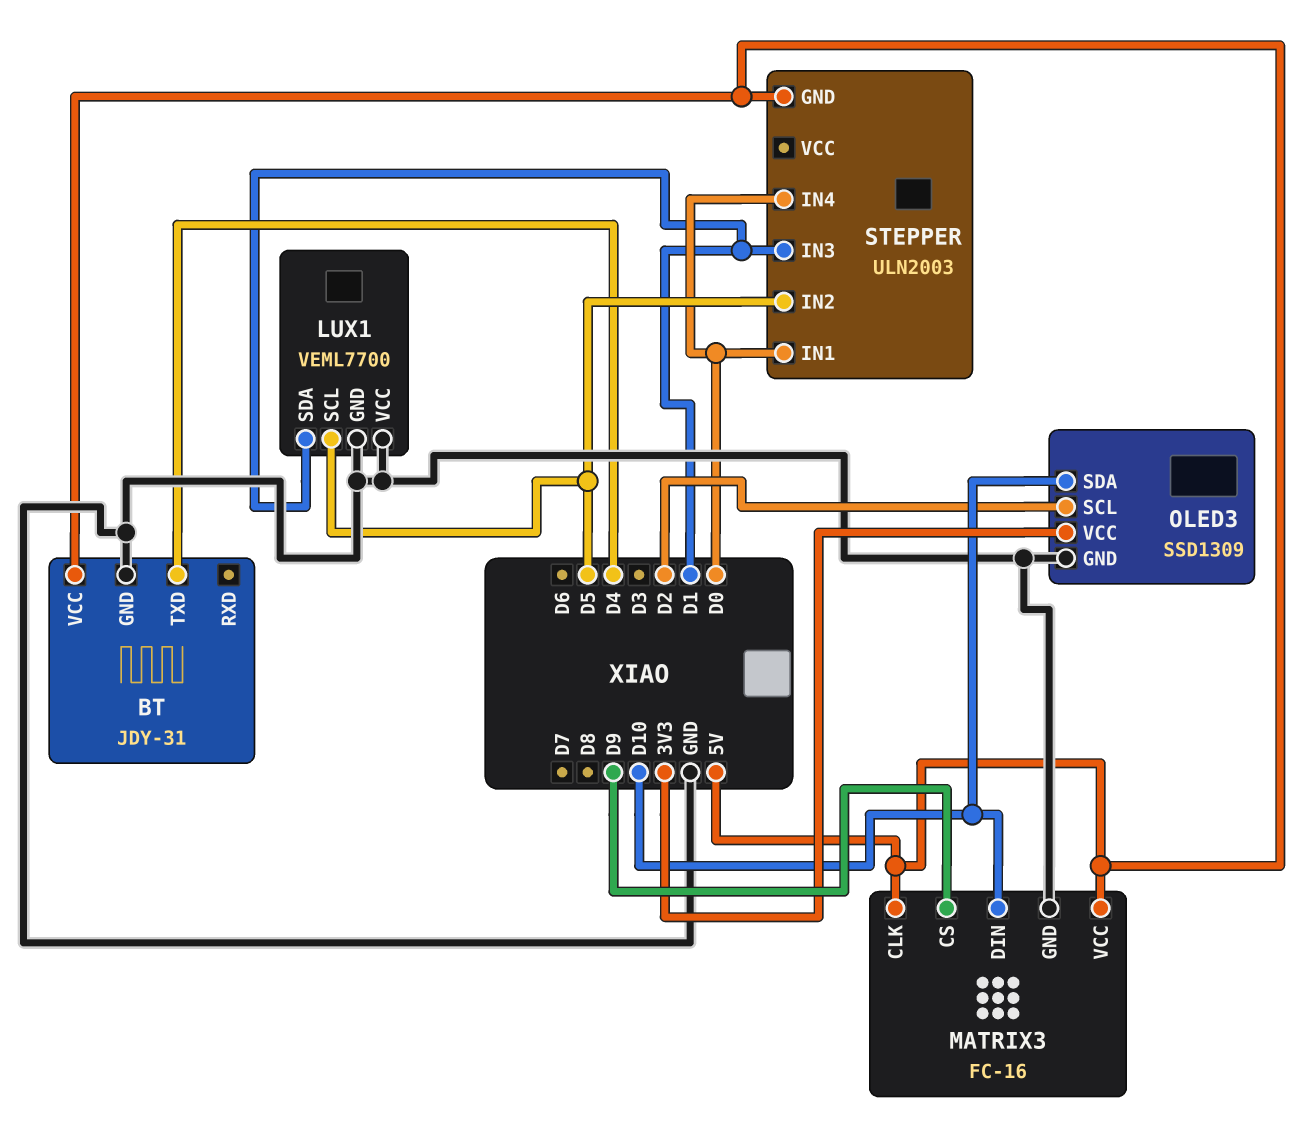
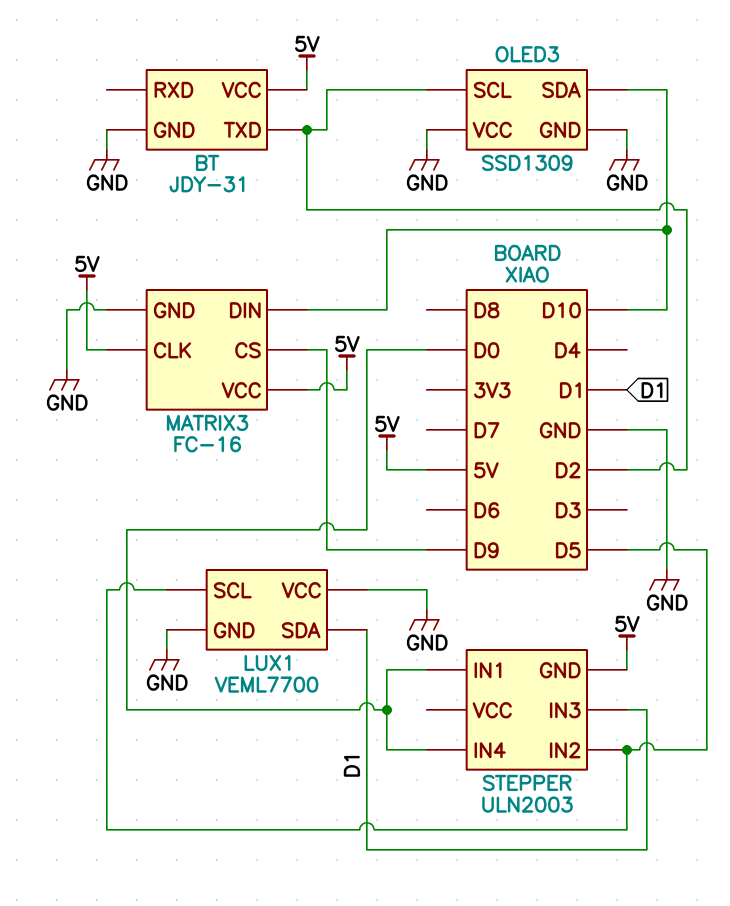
BT pin TXD: D4 -> D2
OLED3 pin VCC: 3V3 -> GND

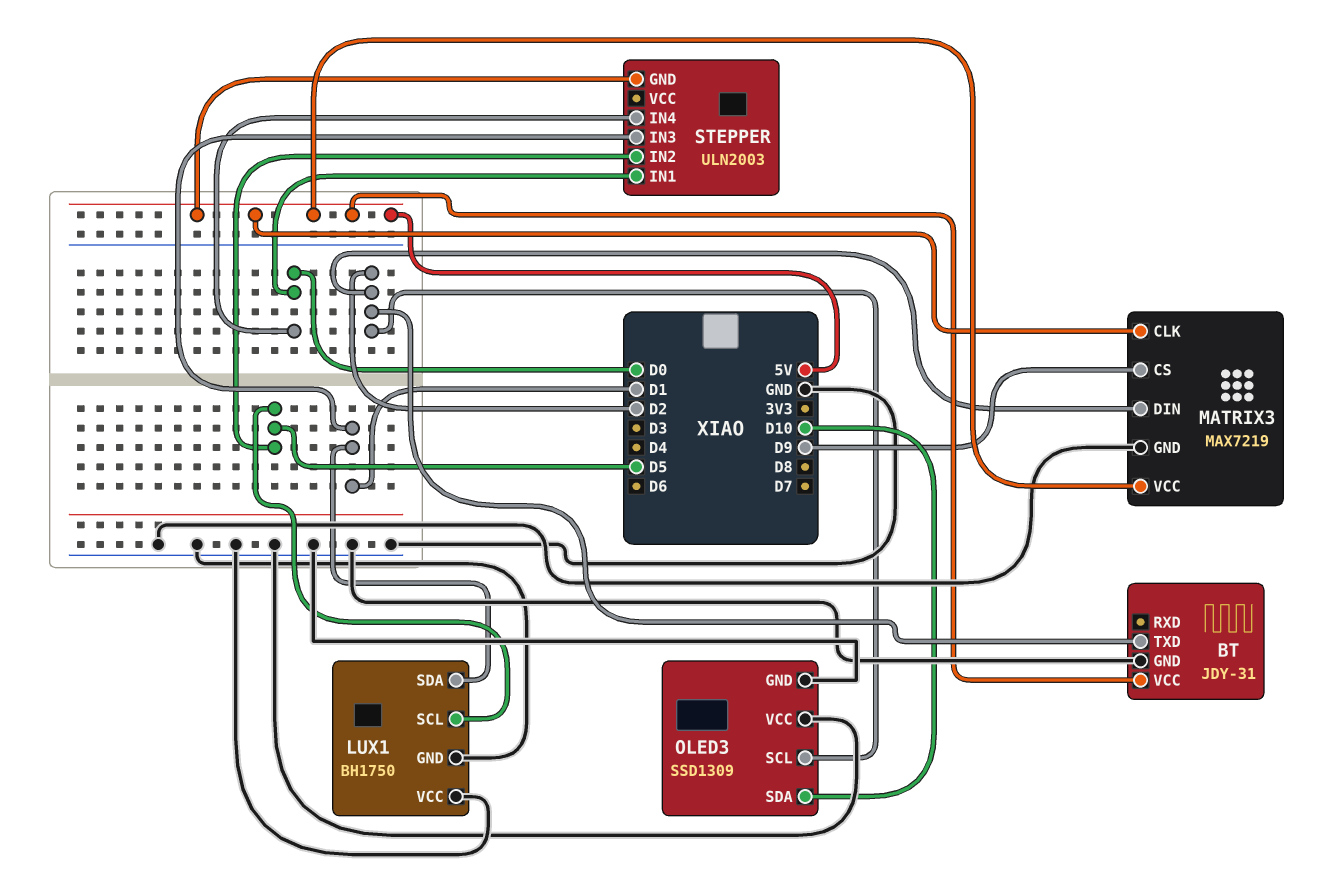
LUX1: VEML7700 -> BH1750
MATRIX3: FC-16 -> MAX7219
MATRIX3 pin DIN: D10 -> D2

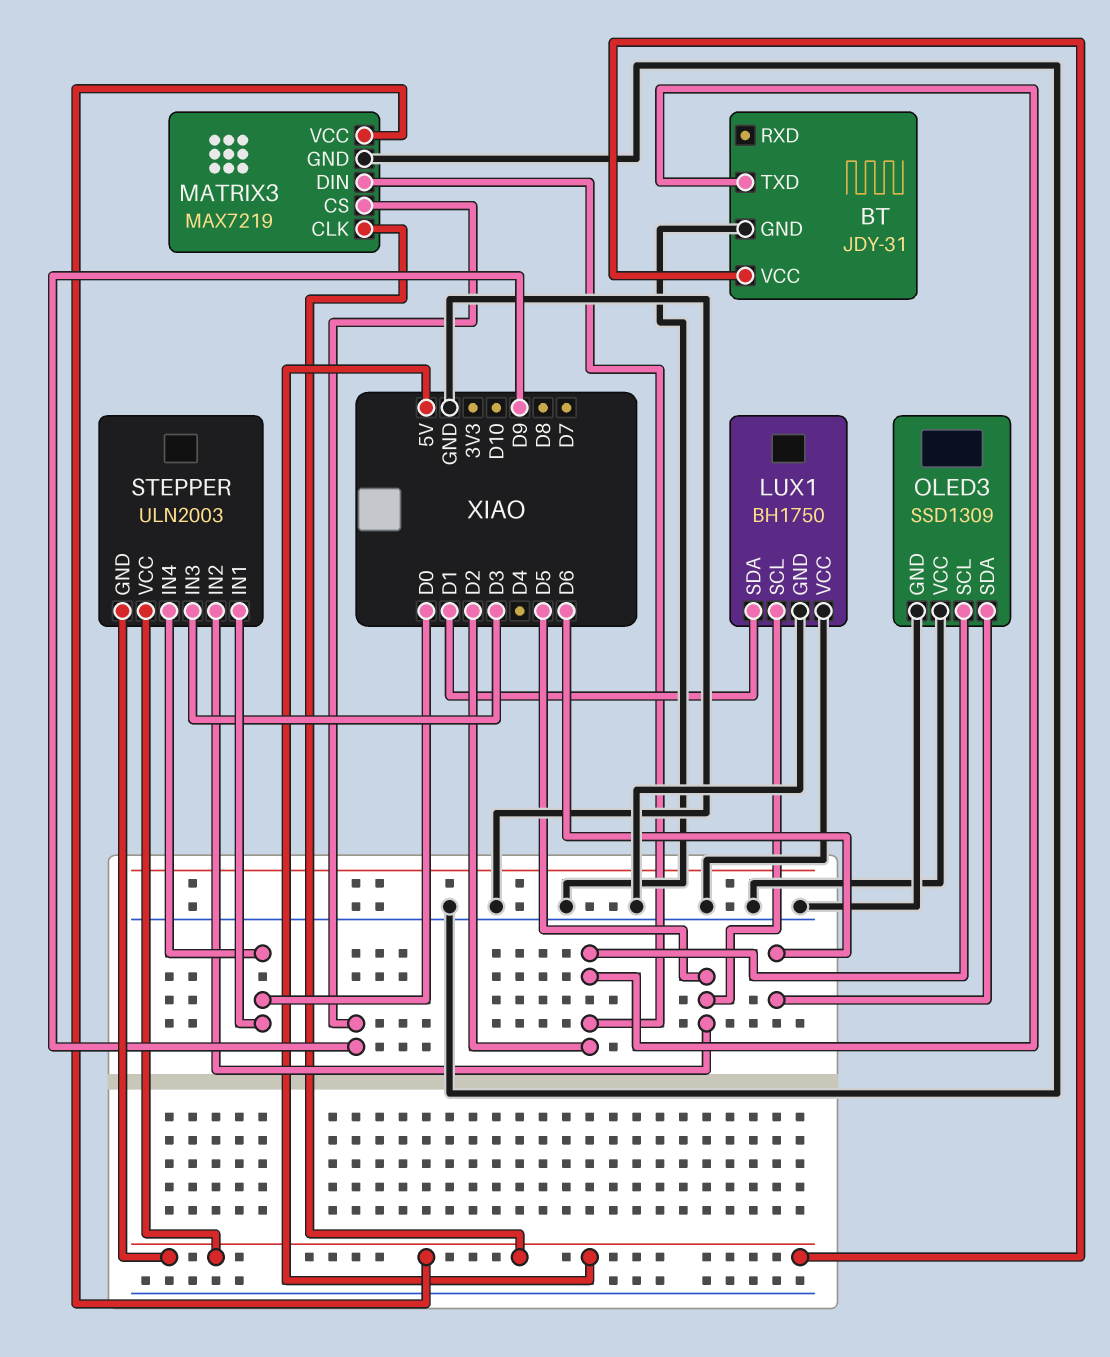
OLED3 pin SDA: D10 -> D6
STEPPER pin IN3: D1 -> D3
STEPPER pin VCC: none -> 5V

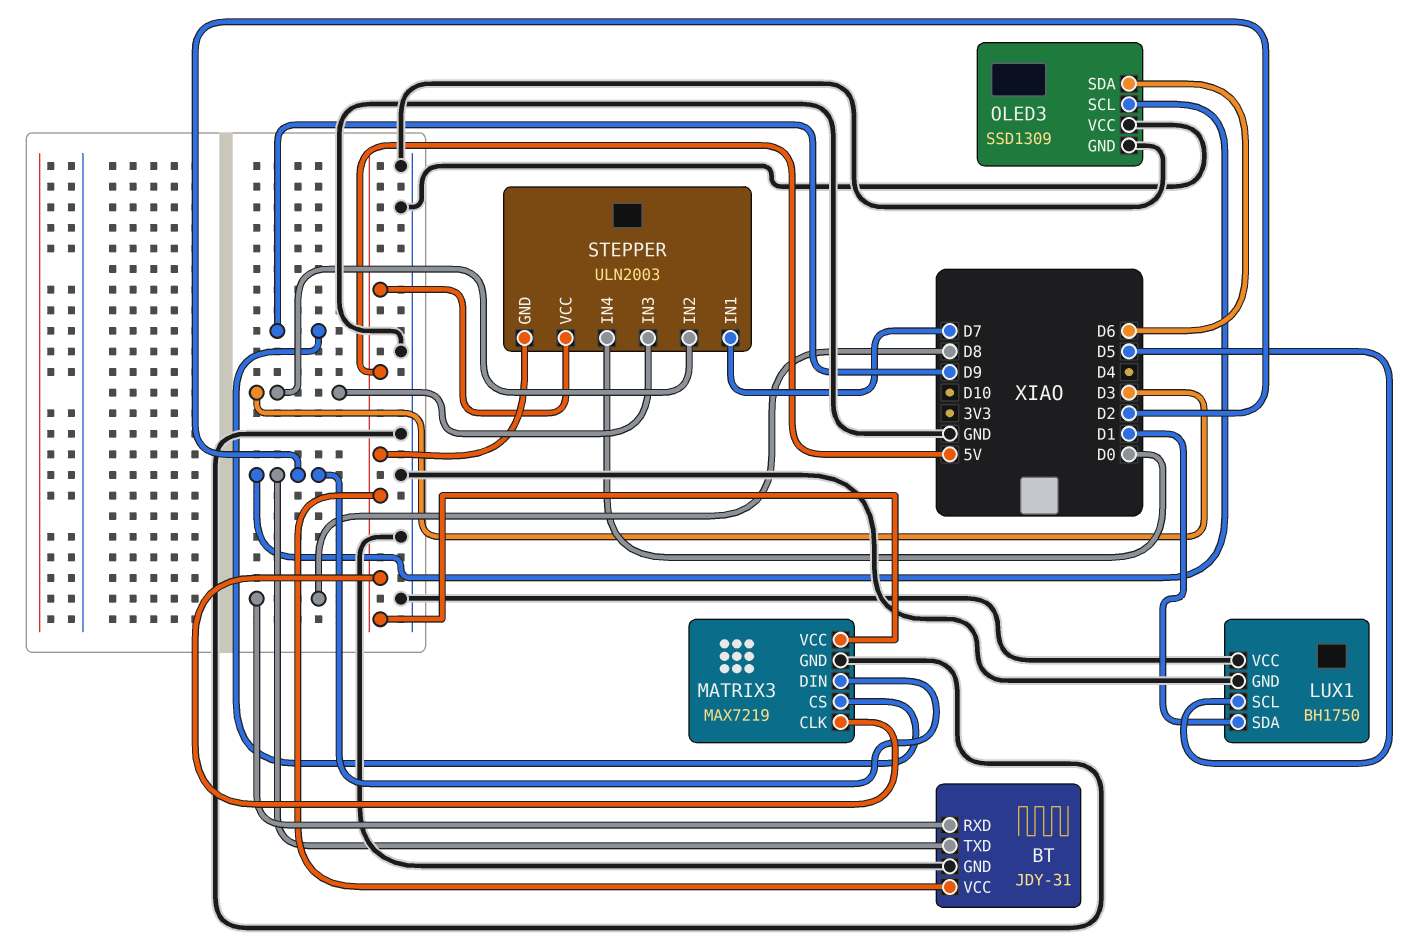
BT pin RXD: none -> D8
STEPPER pin IN1: D0 -> D7
STEPPER pin IN2: D5 -> D3

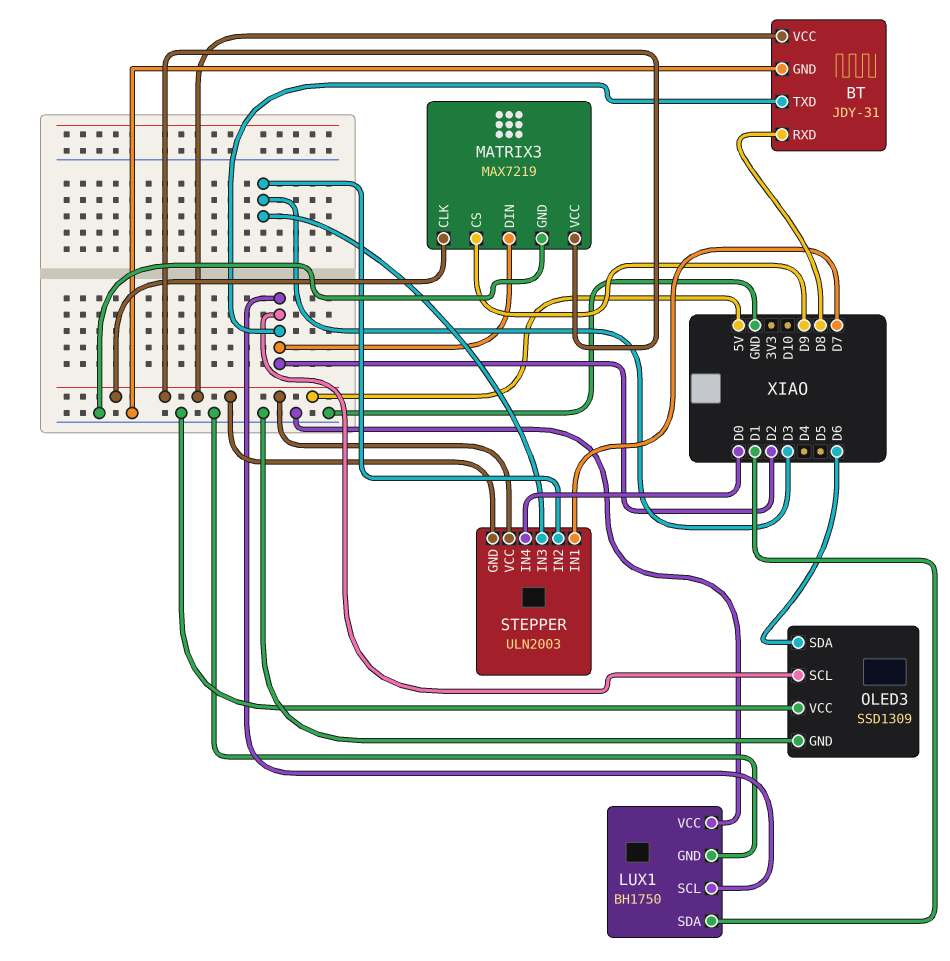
LUX1 pin SCL: D5 -> D2

